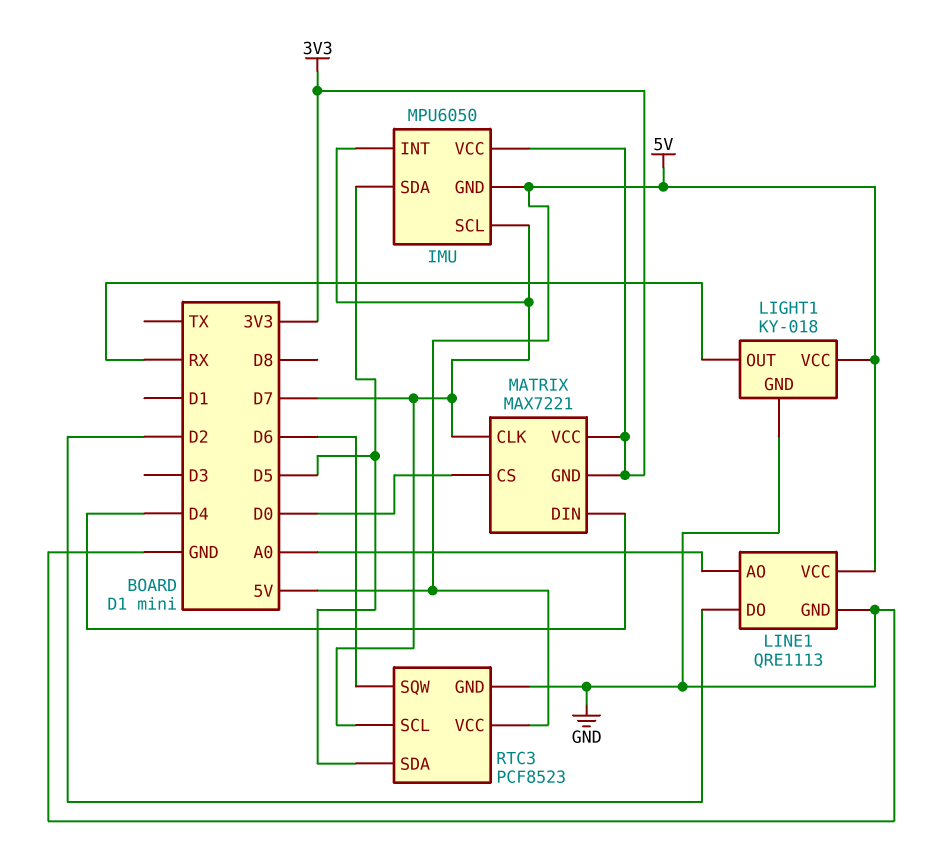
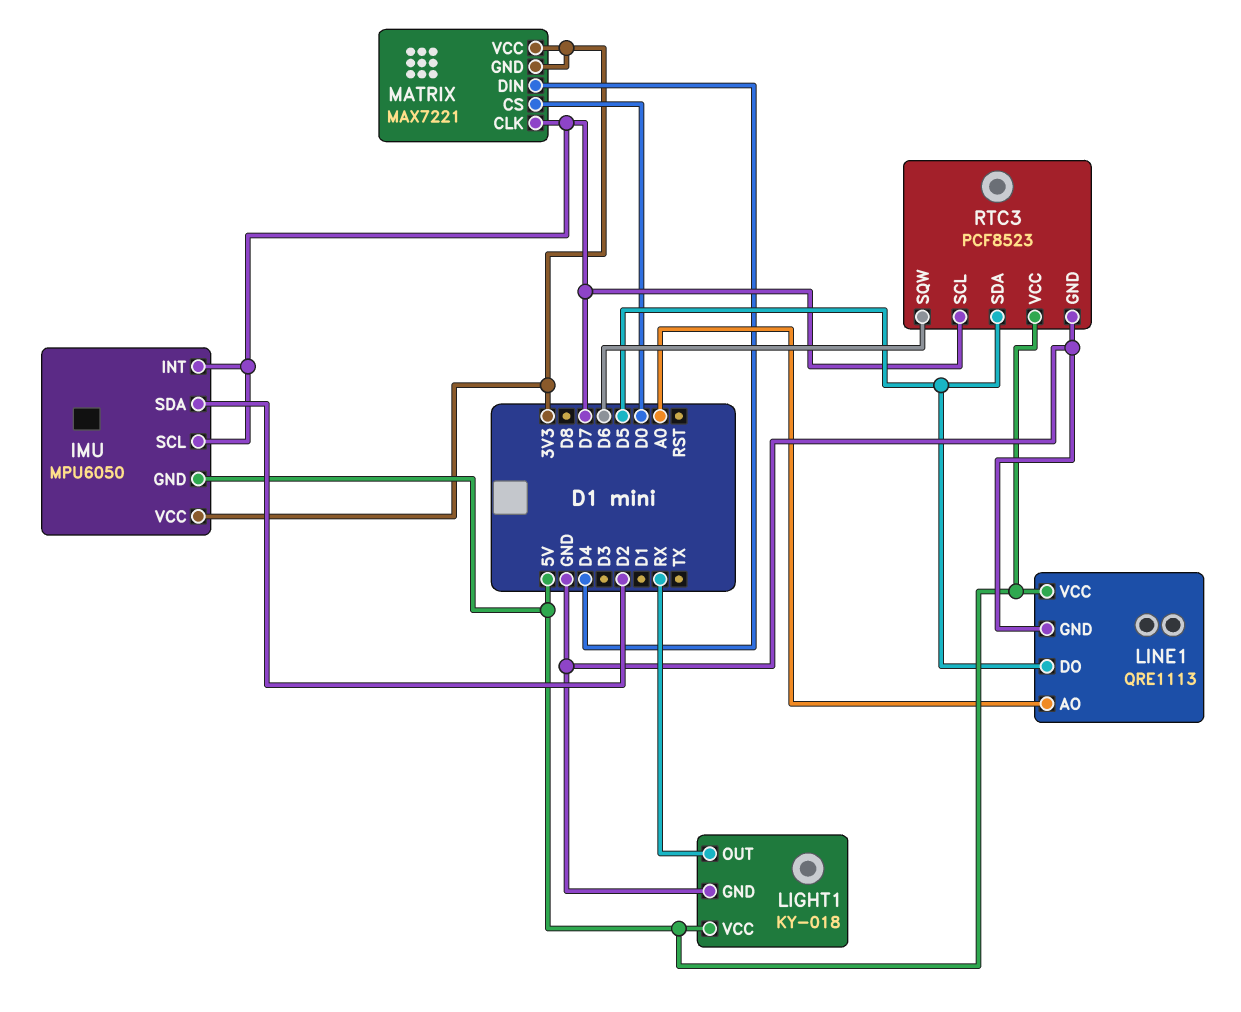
IMU pin SDA: D5 -> D2
LINE1 pin DO: D2 -> D5

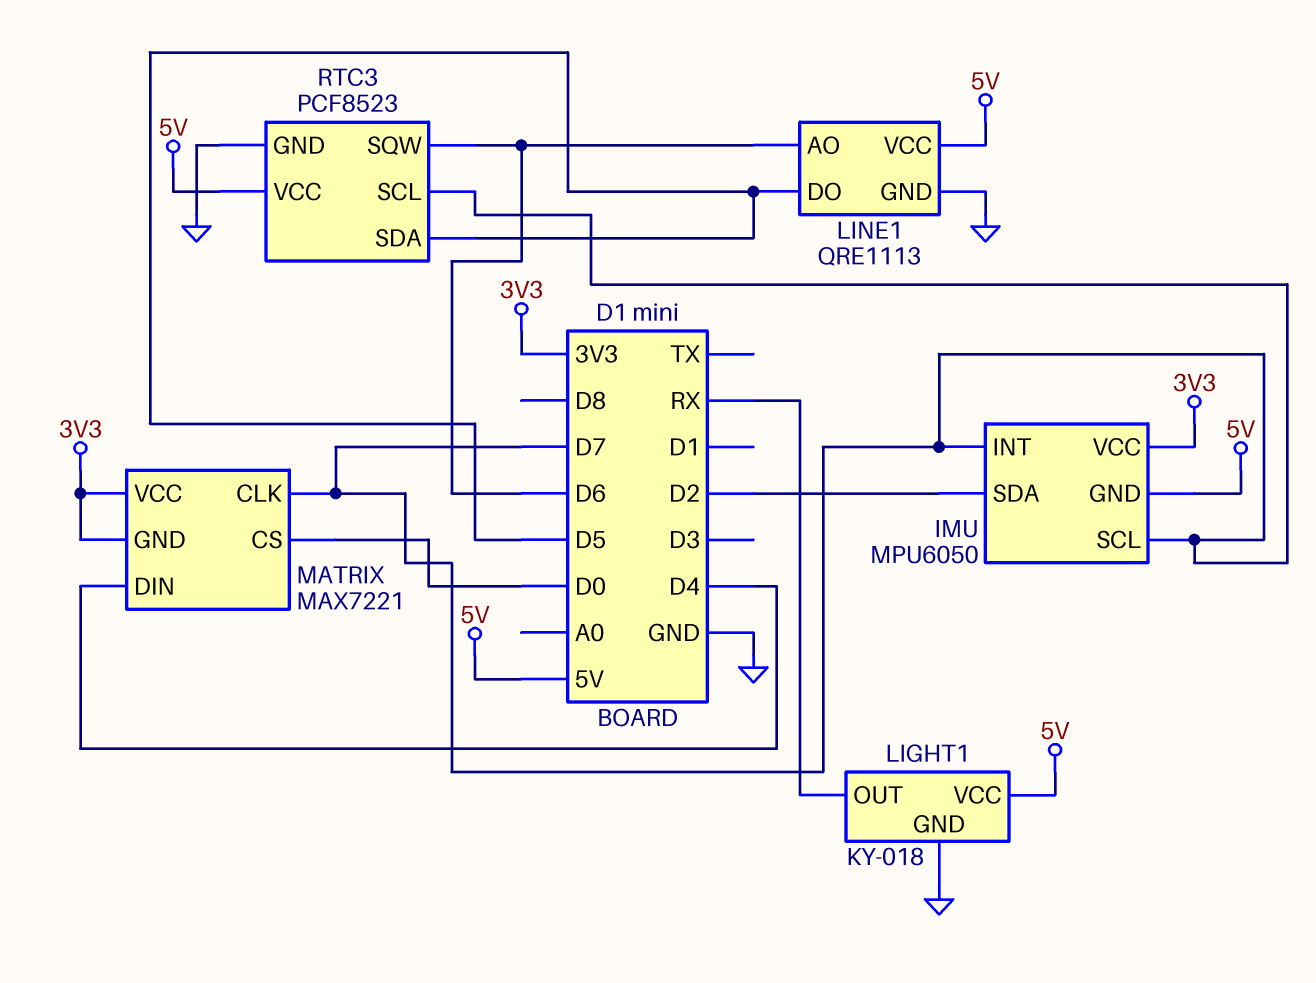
LINE1 pin AO: A0 -> D6

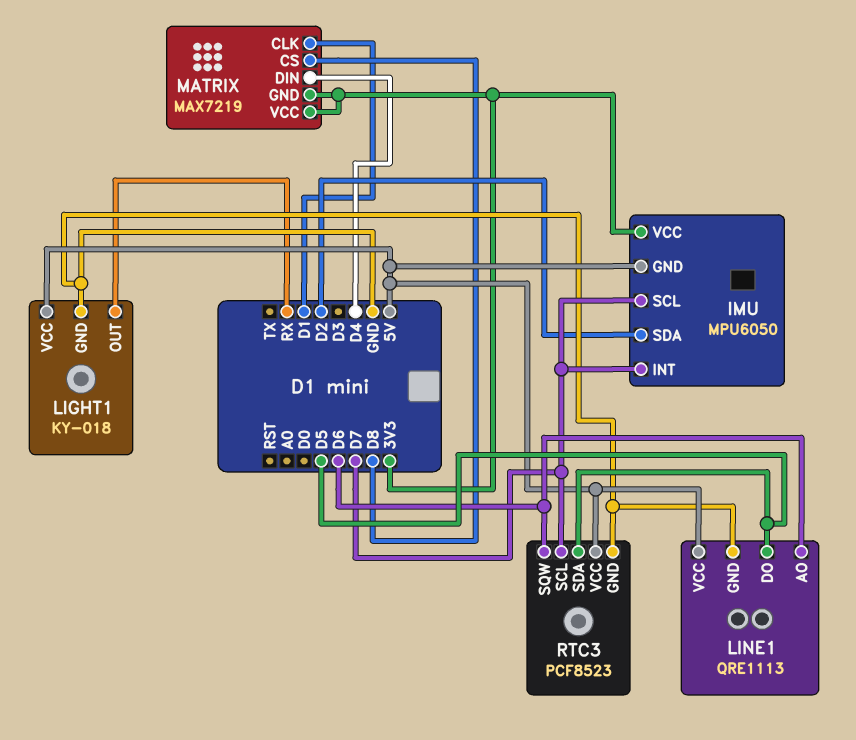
MATRIX: MAX7221 -> MAX7219
MATRIX pin CLK: D7 -> D1
MATRIX pin CS: D0 -> D8

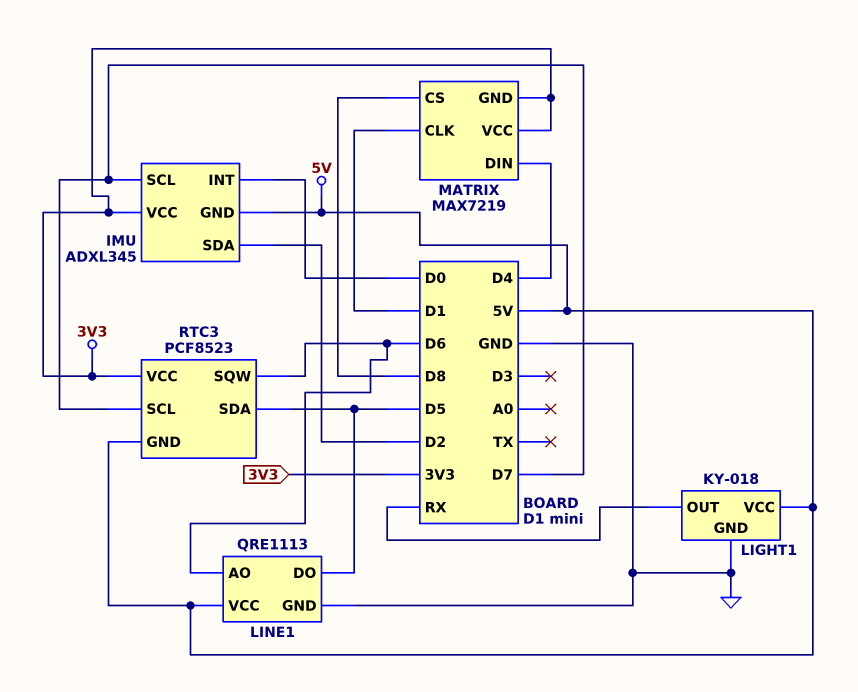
IMU: MPU6050 -> ADXL345
IMU pin INT: D7 -> D0
RTC3 pin GND: GND -> 5V
RTC3 pin VCC: 5V -> 3V3

